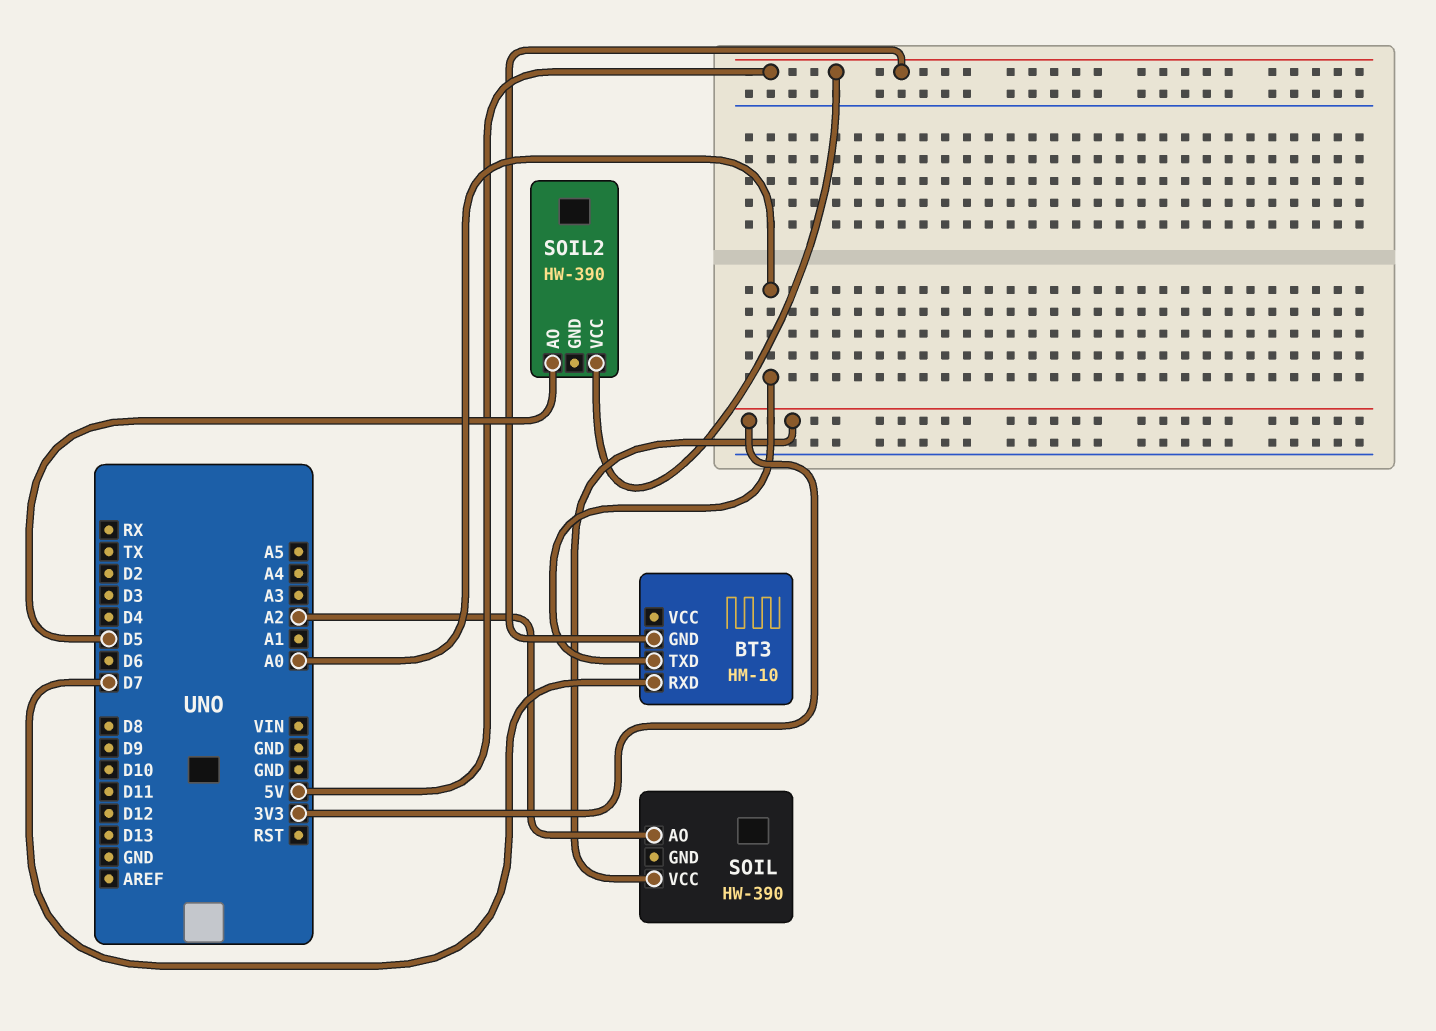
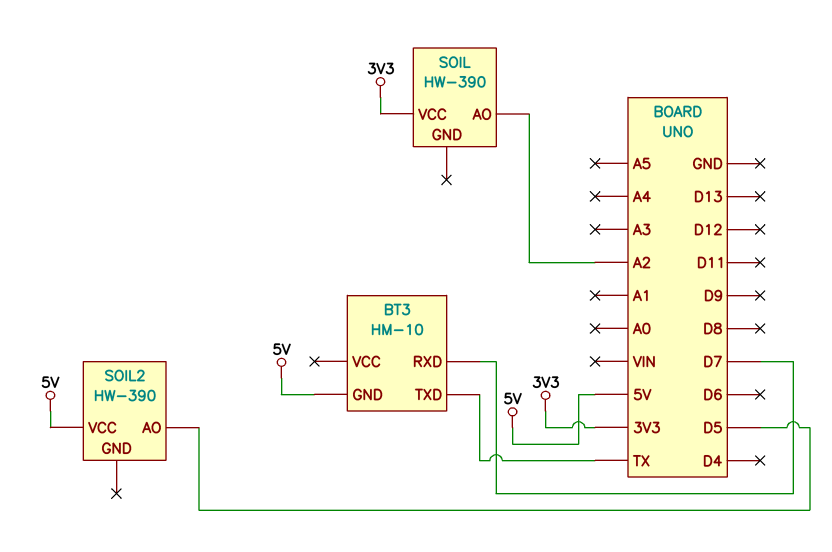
BT3 pin TXD: A0 -> TX

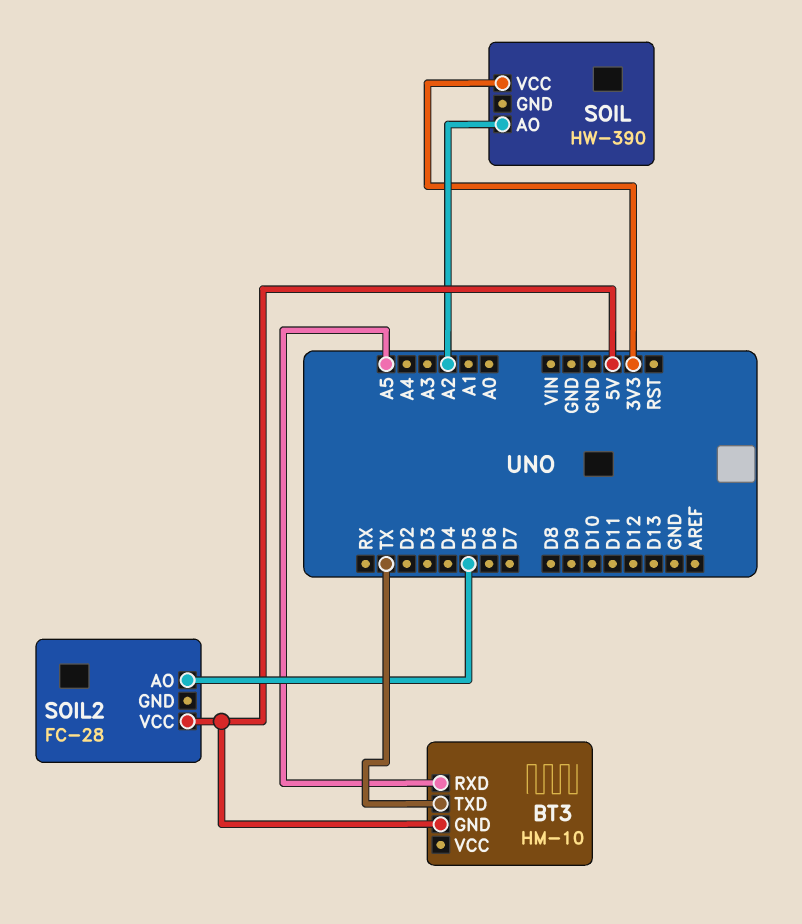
BT3 pin RXD: D7 -> A5
SOIL2: HW-390 -> FC-28

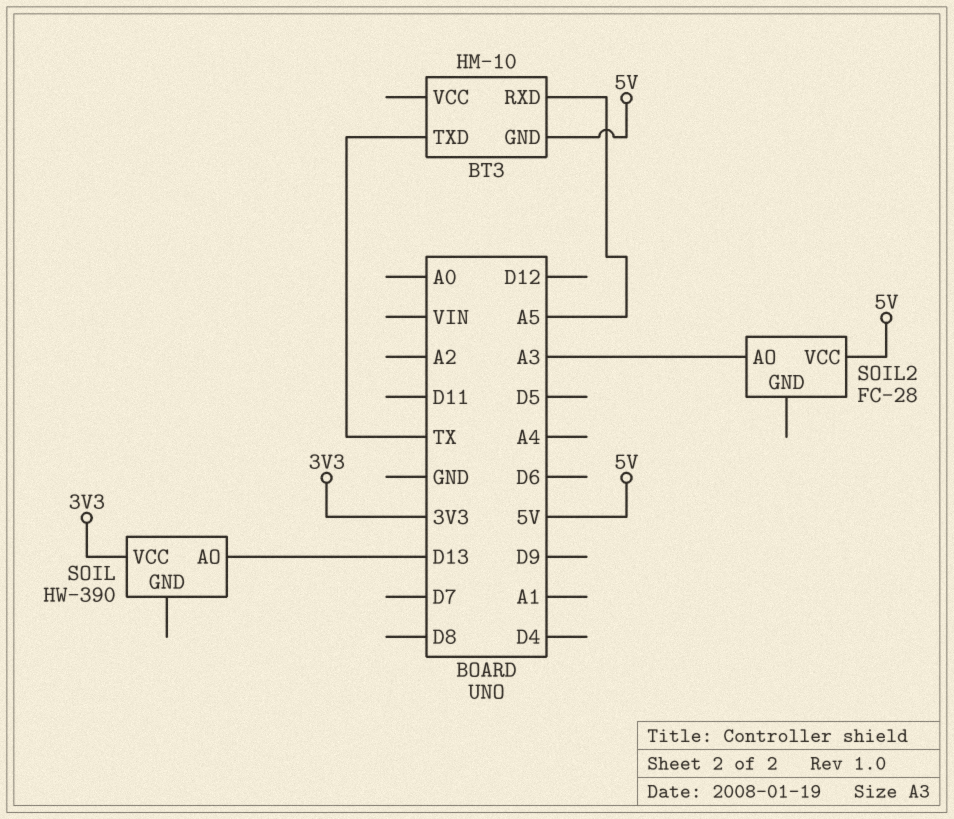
SOIL pin AO: A2 -> D13
SOIL2 pin AO: D5 -> A3

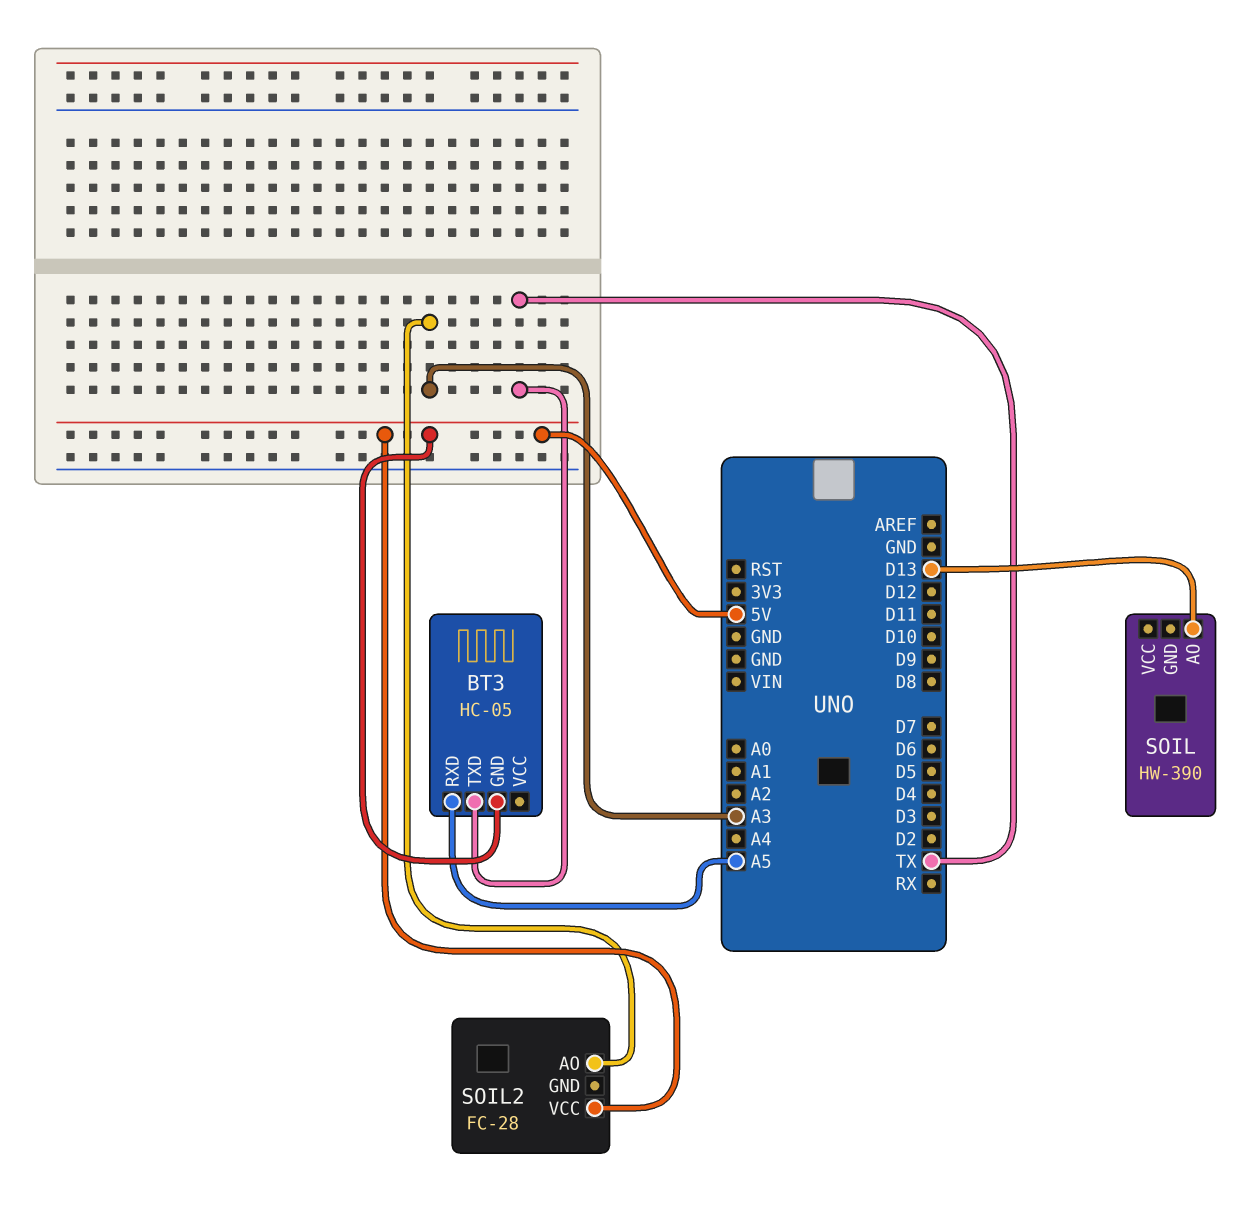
BT3: HM-10 -> HC-05
SOIL pin VCC: 3V3 -> none

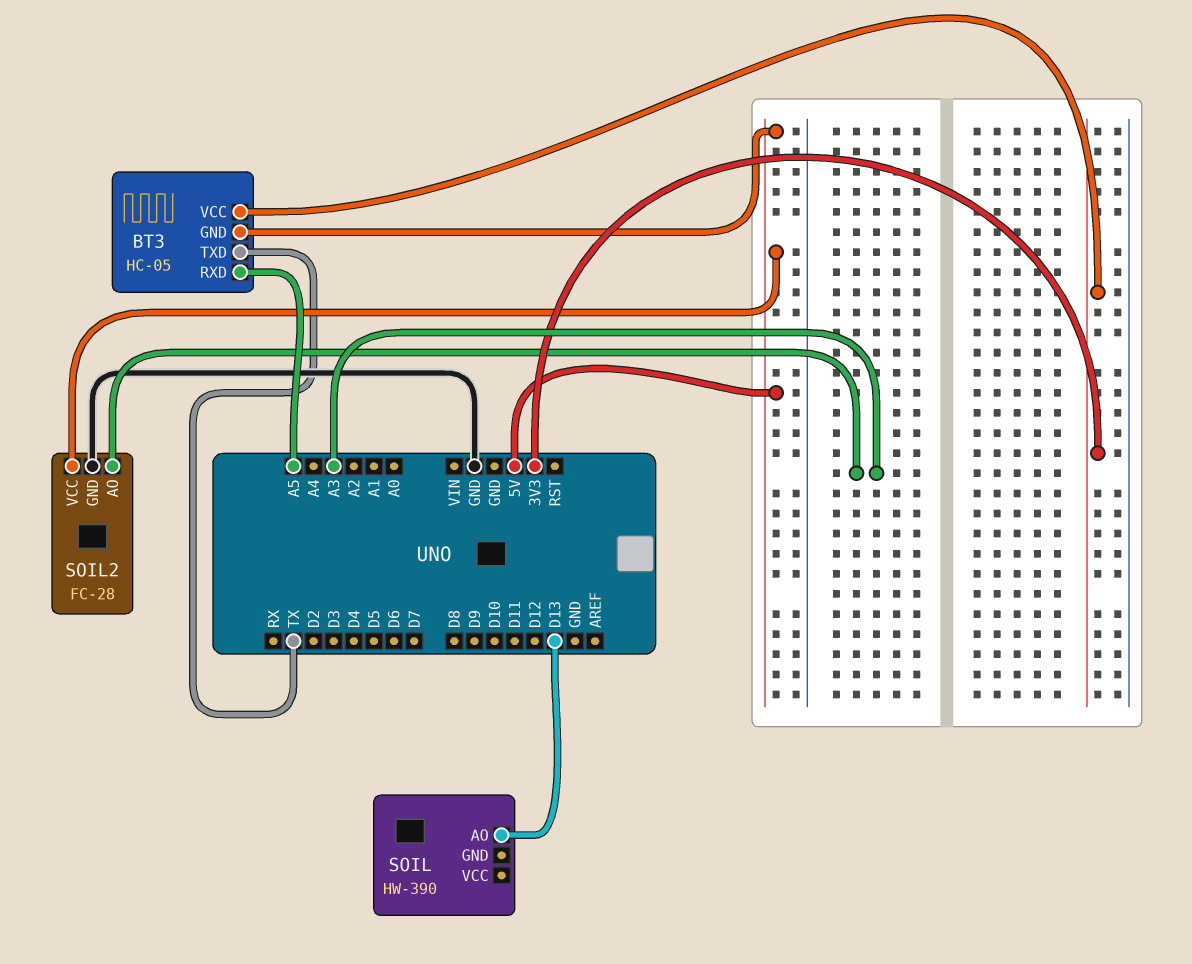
BT3 pin VCC: none -> 3V3
SOIL2 pin GND: none -> GND

